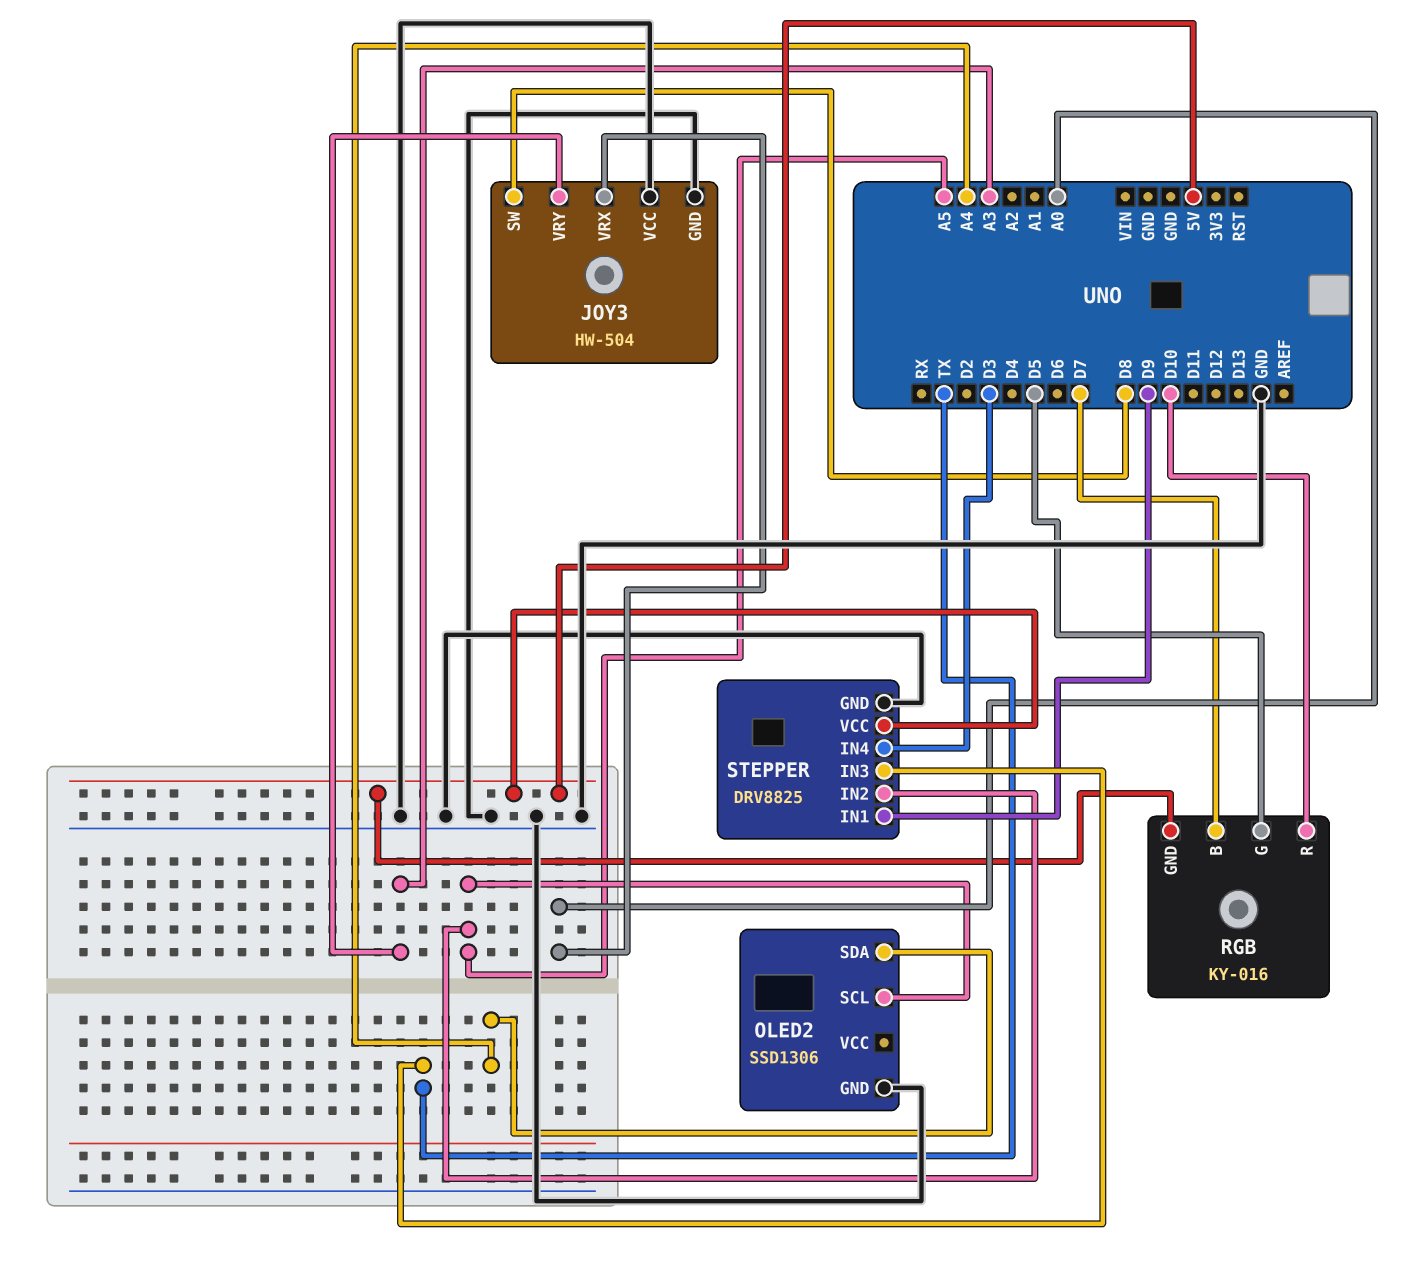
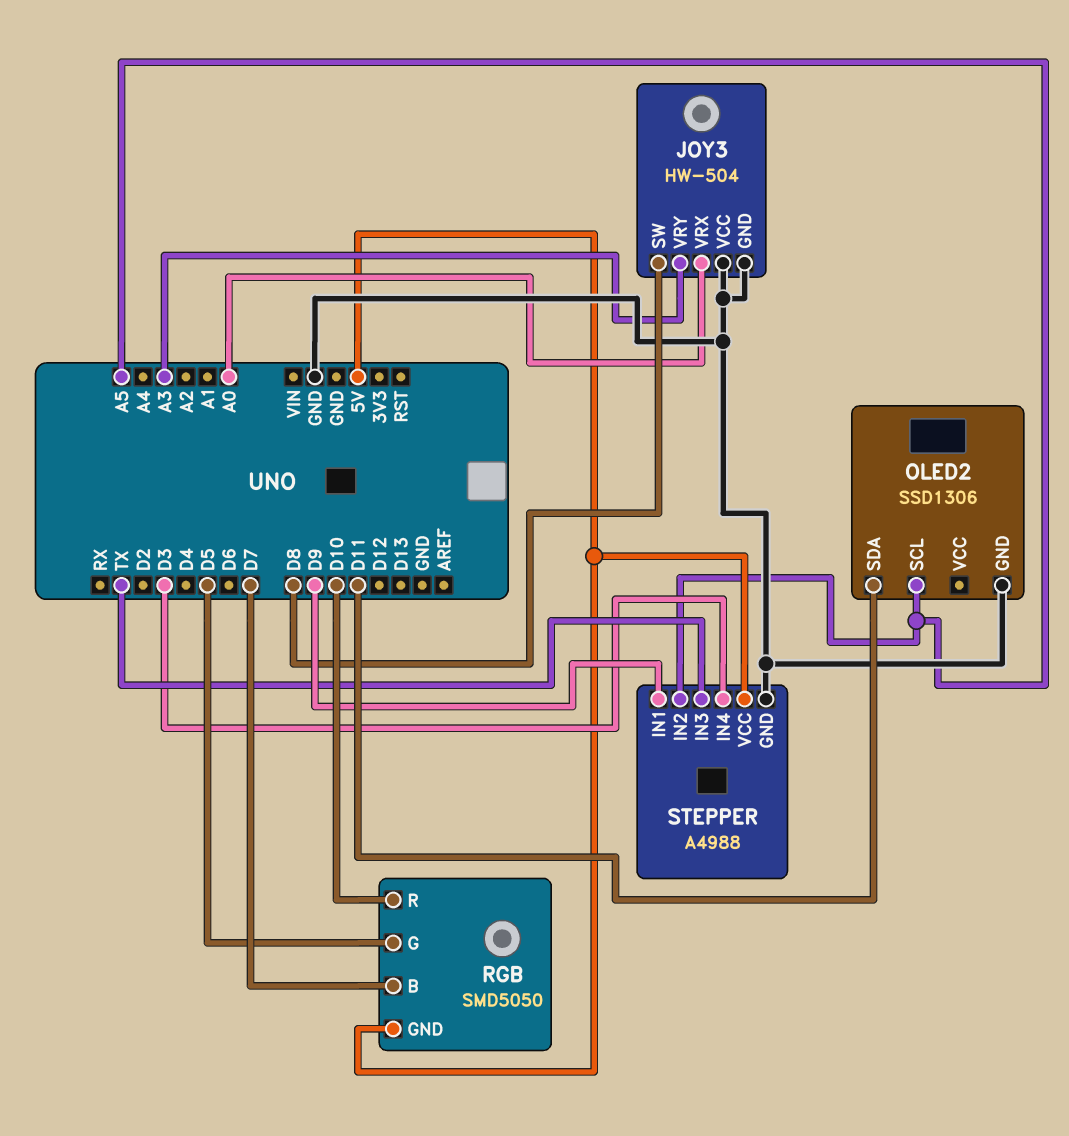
OLED2 pin SDA: A4 -> D11
RGB: KY-016 -> SMD5050
STEPPER: DRV8825 -> A4988

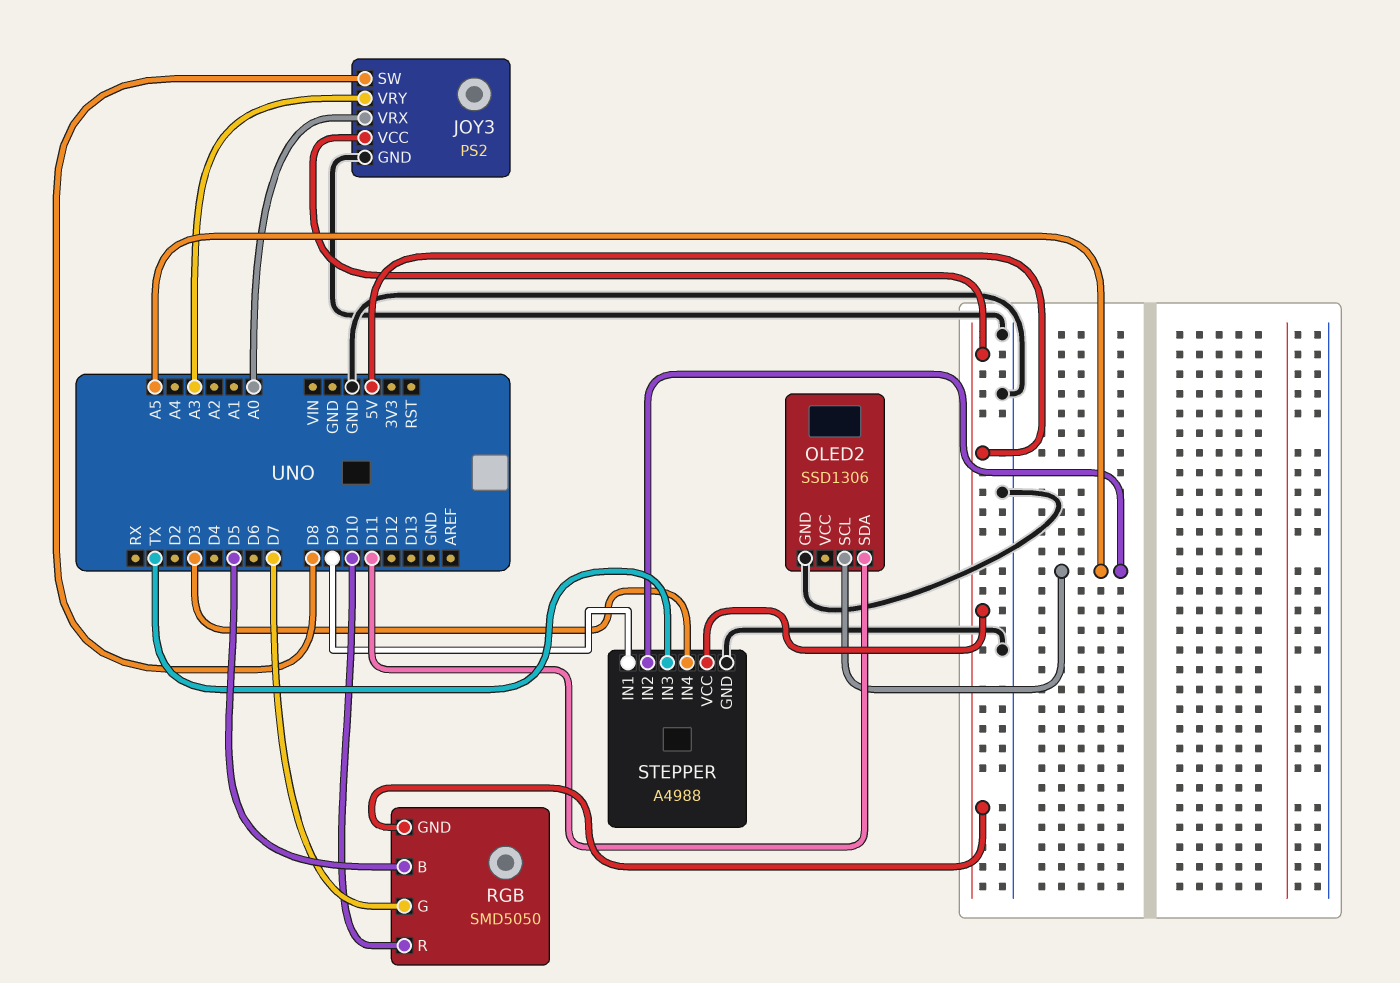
JOY3: HW-504 -> PS2
JOY3 pin VCC: GND -> 5V
RGB pin B: D7 -> D5
RGB pin G: D5 -> D7

